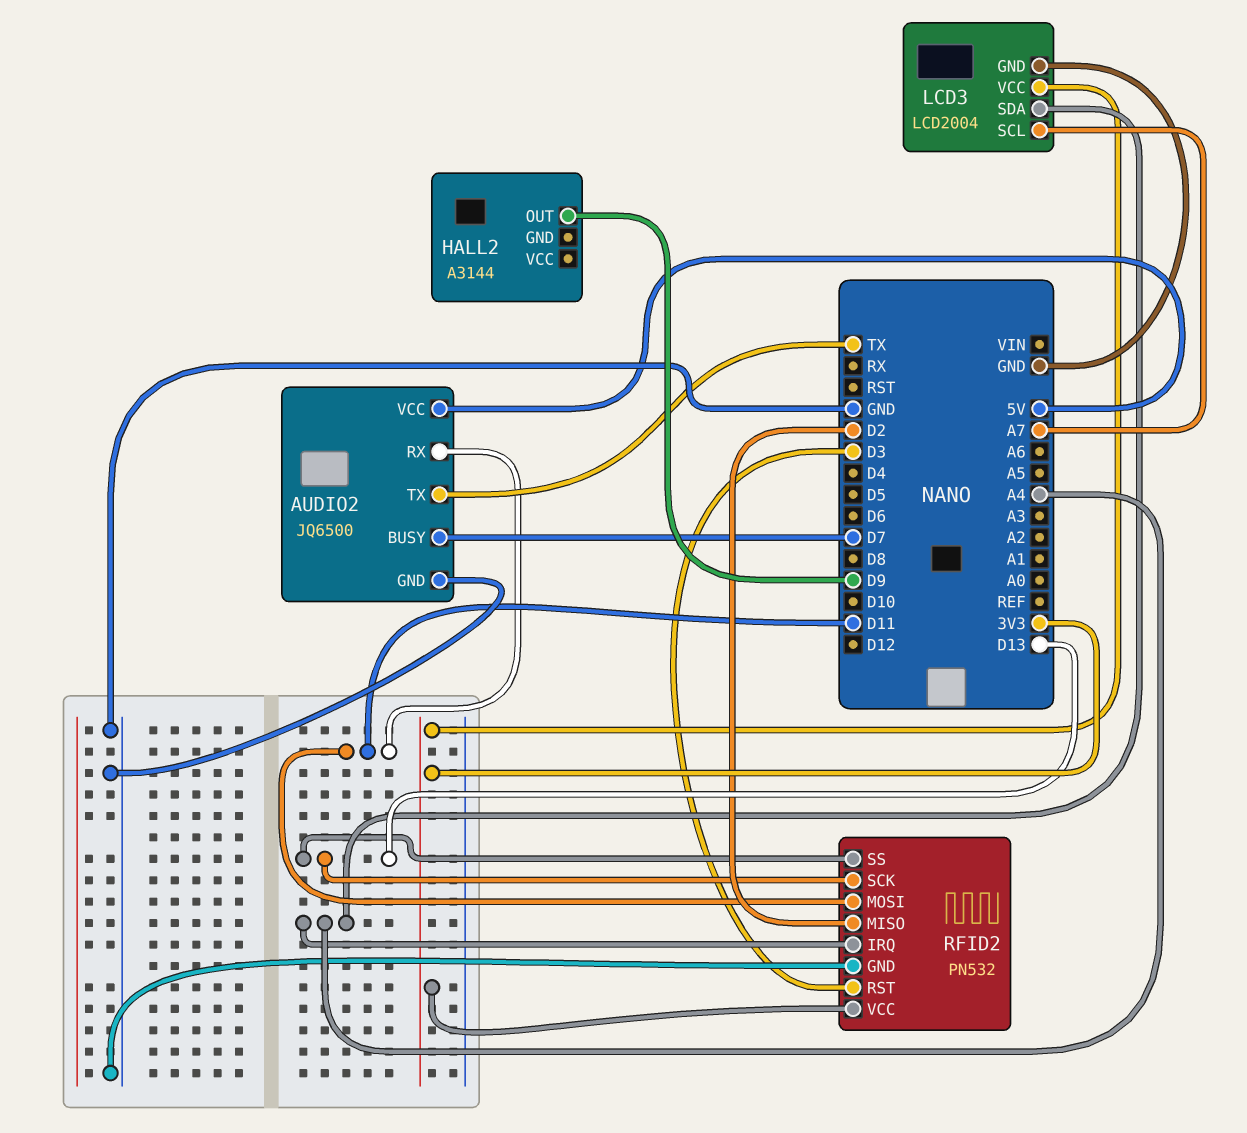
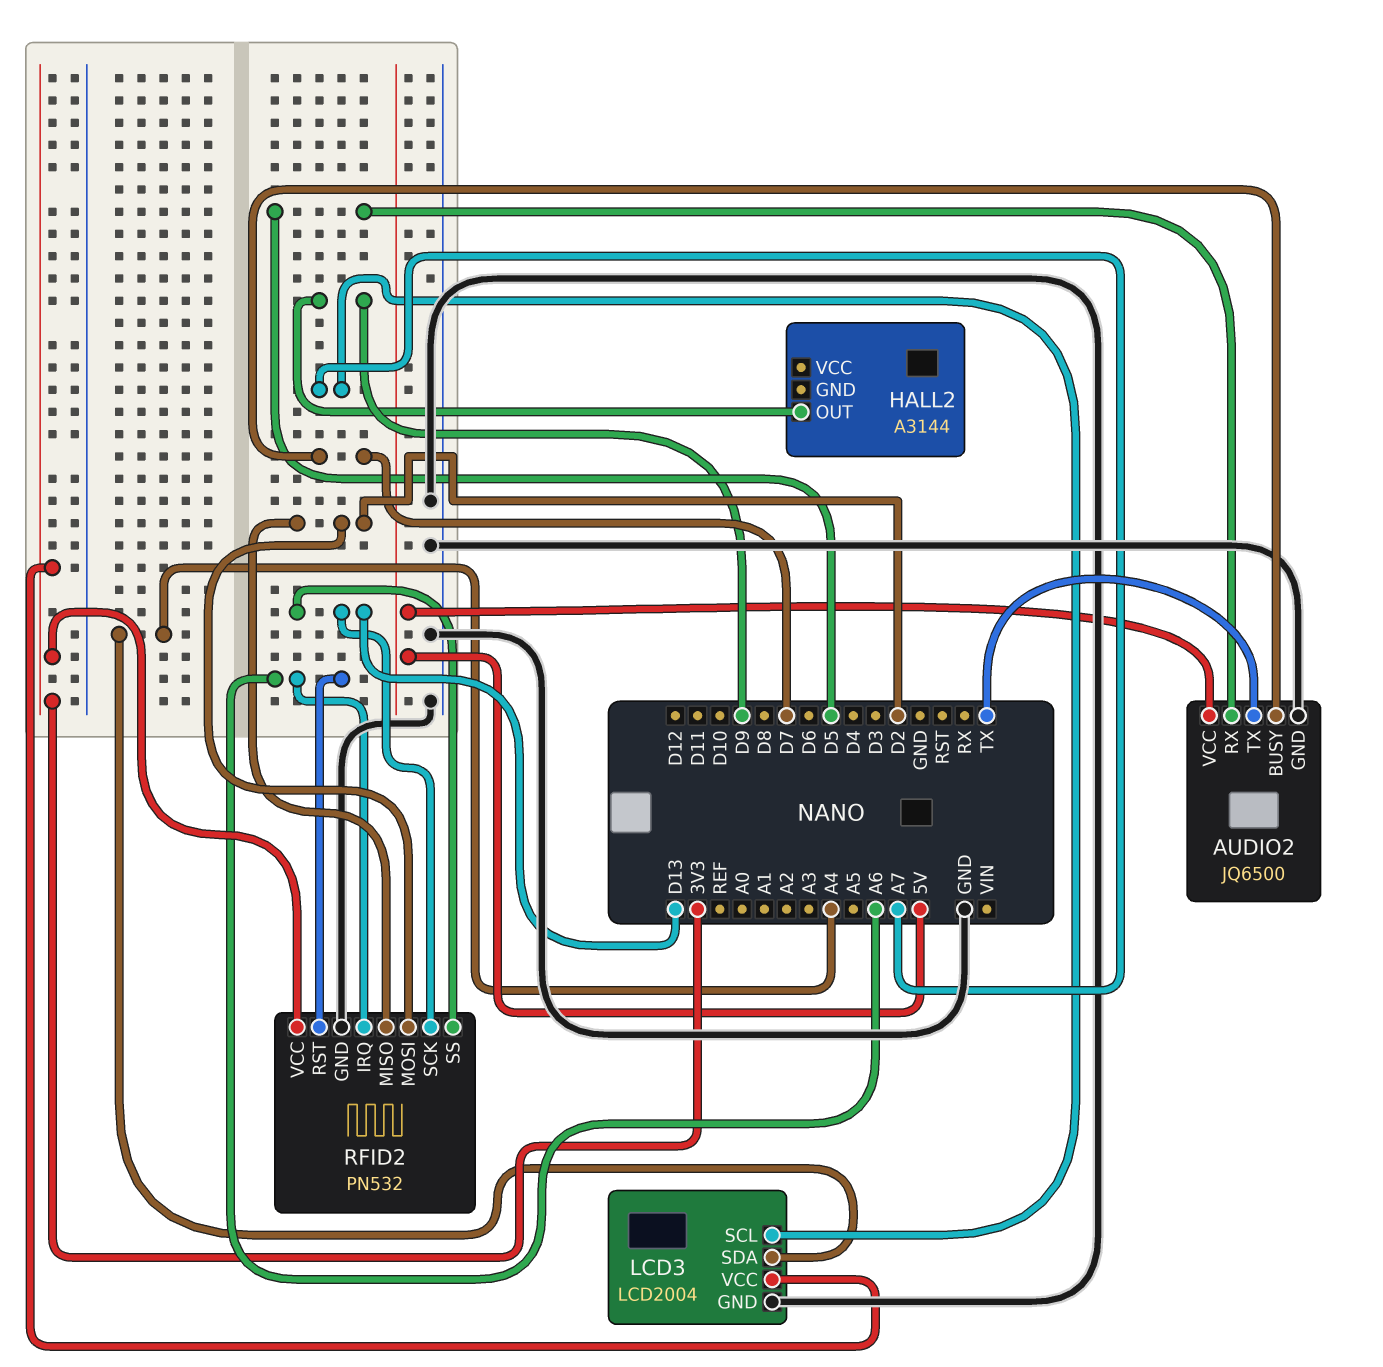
AUDIO2 pin RX: D11 -> D5
RFID2 pin IRQ: A4 -> A6
RFID2 pin MOSI: D11 -> D2
RFID2 pin RST: D3 -> A6

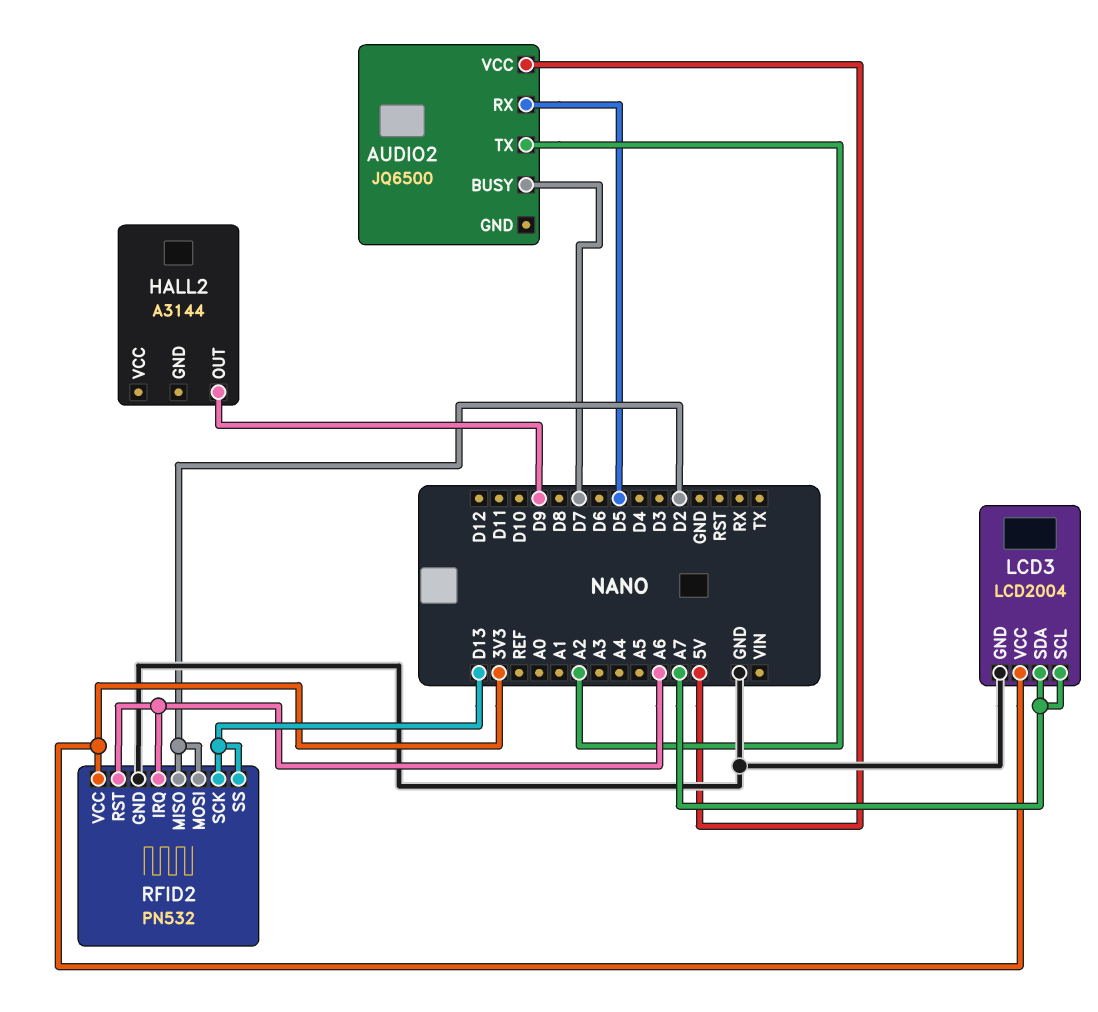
AUDIO2 pin GND: GND -> none
AUDIO2 pin TX: TX -> A2
LCD3 pin SDA: A4 -> A7

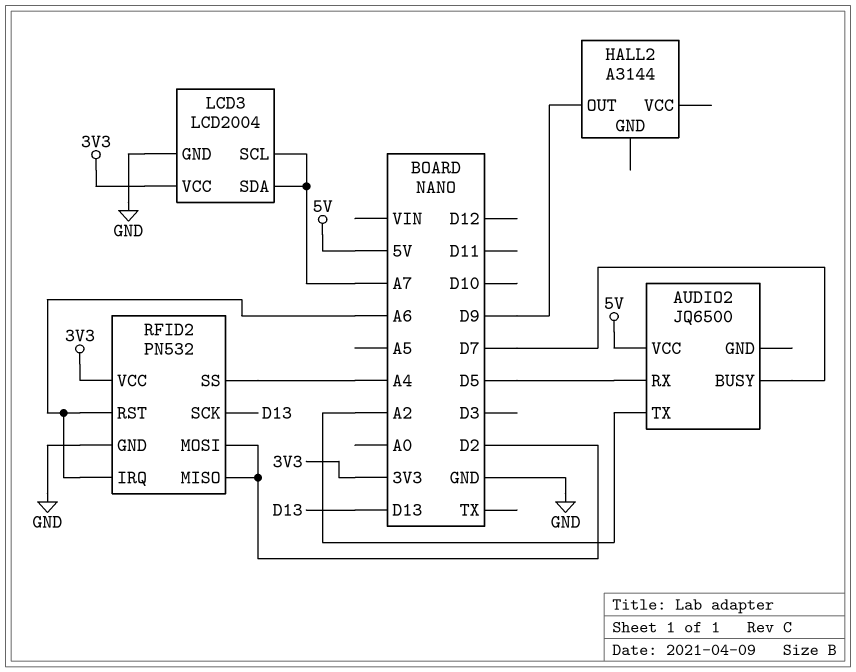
RFID2 pin SS: D13 -> A4

